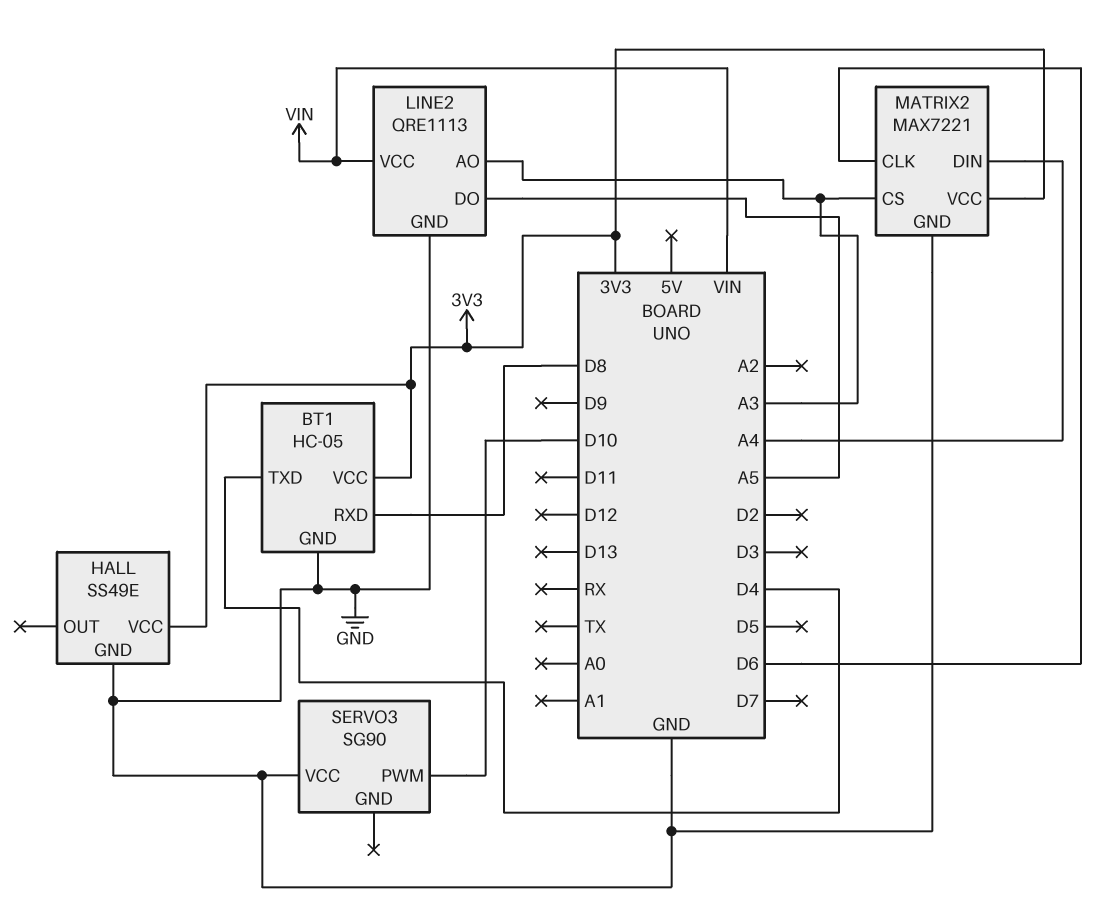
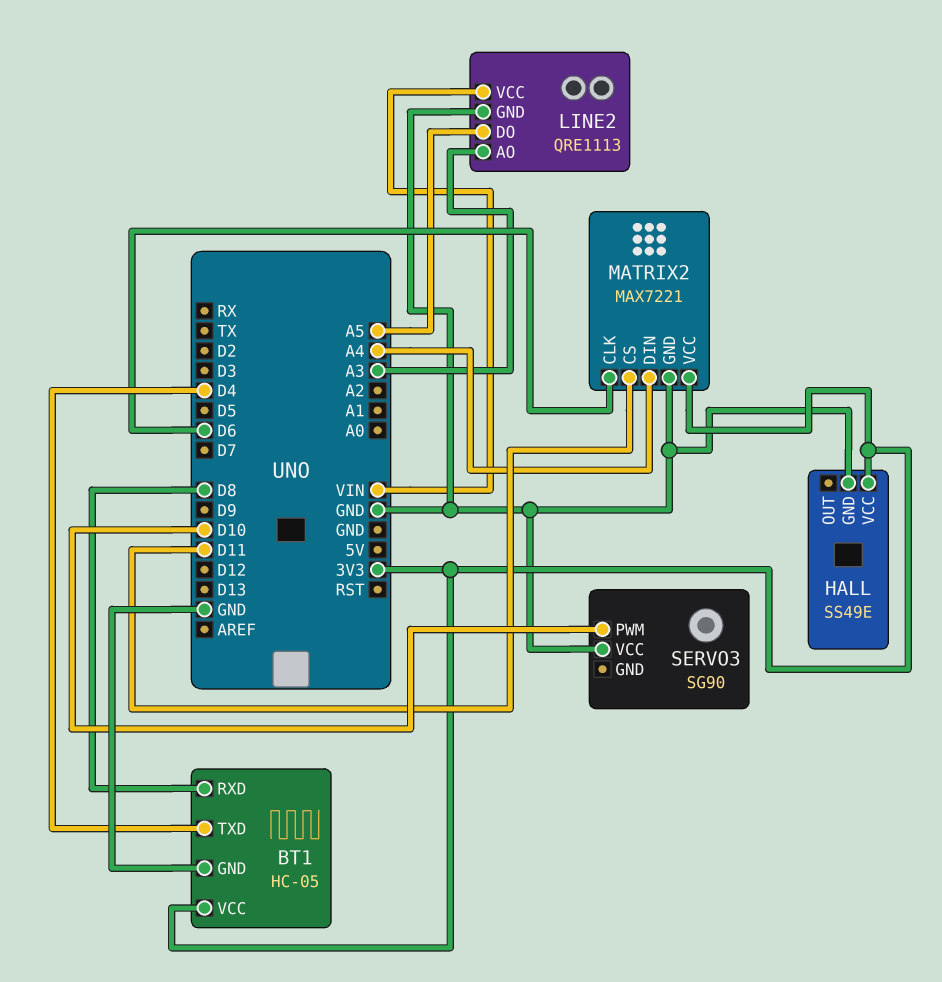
MATRIX2 pin CS: A3 -> D11

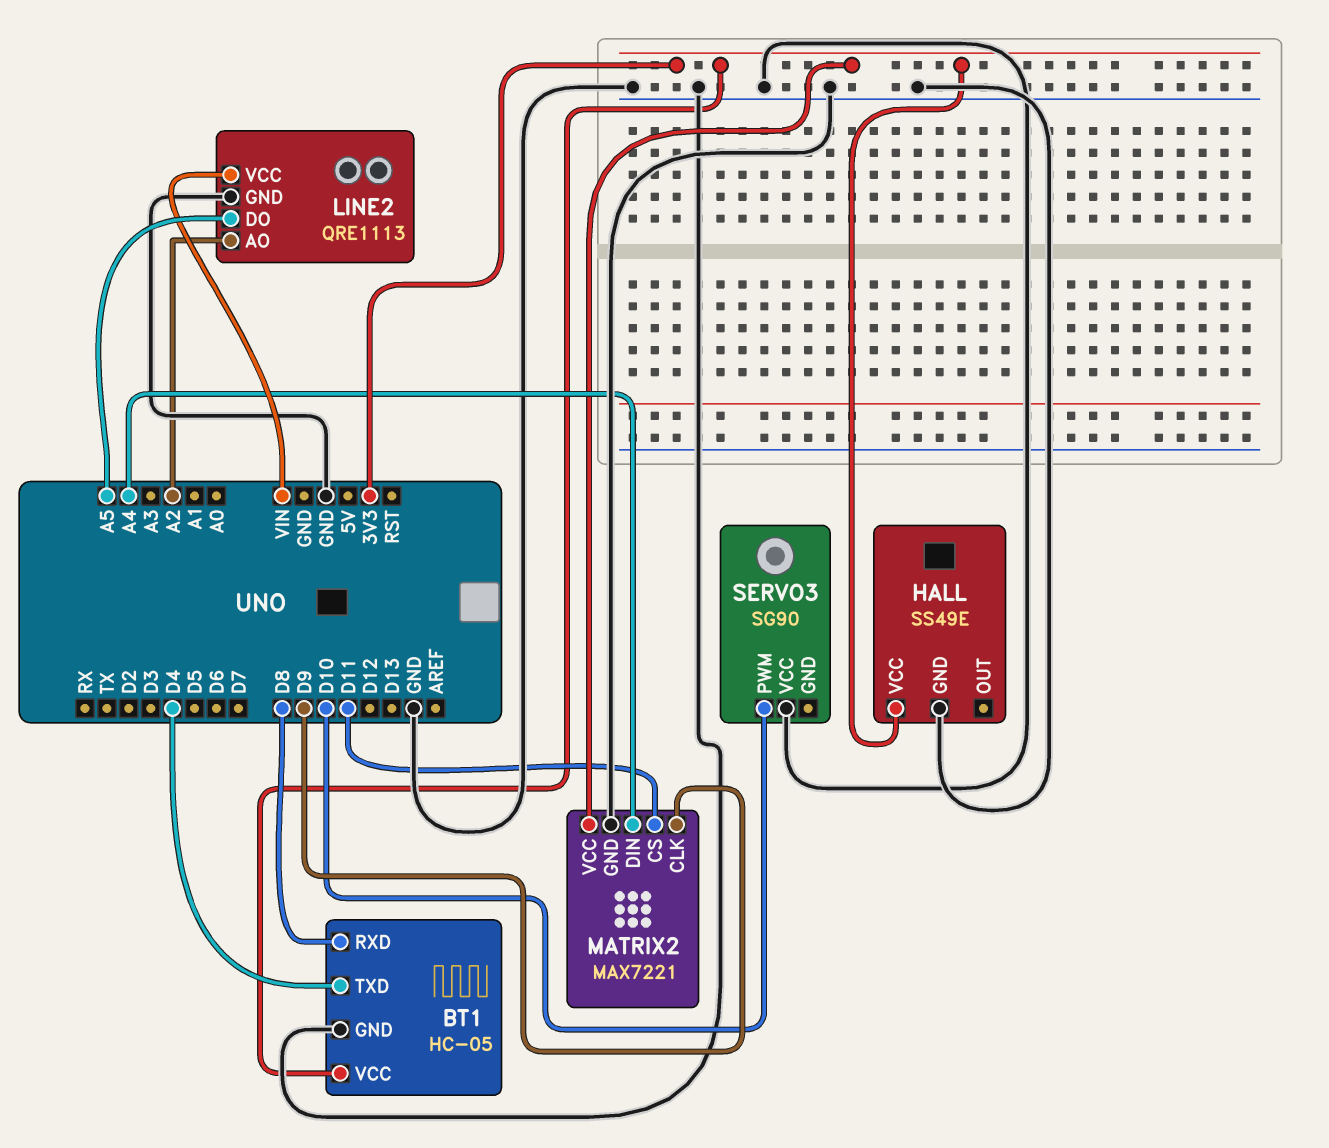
LINE2 pin AO: A3 -> A2
MATRIX2 pin CLK: D6 -> D9

